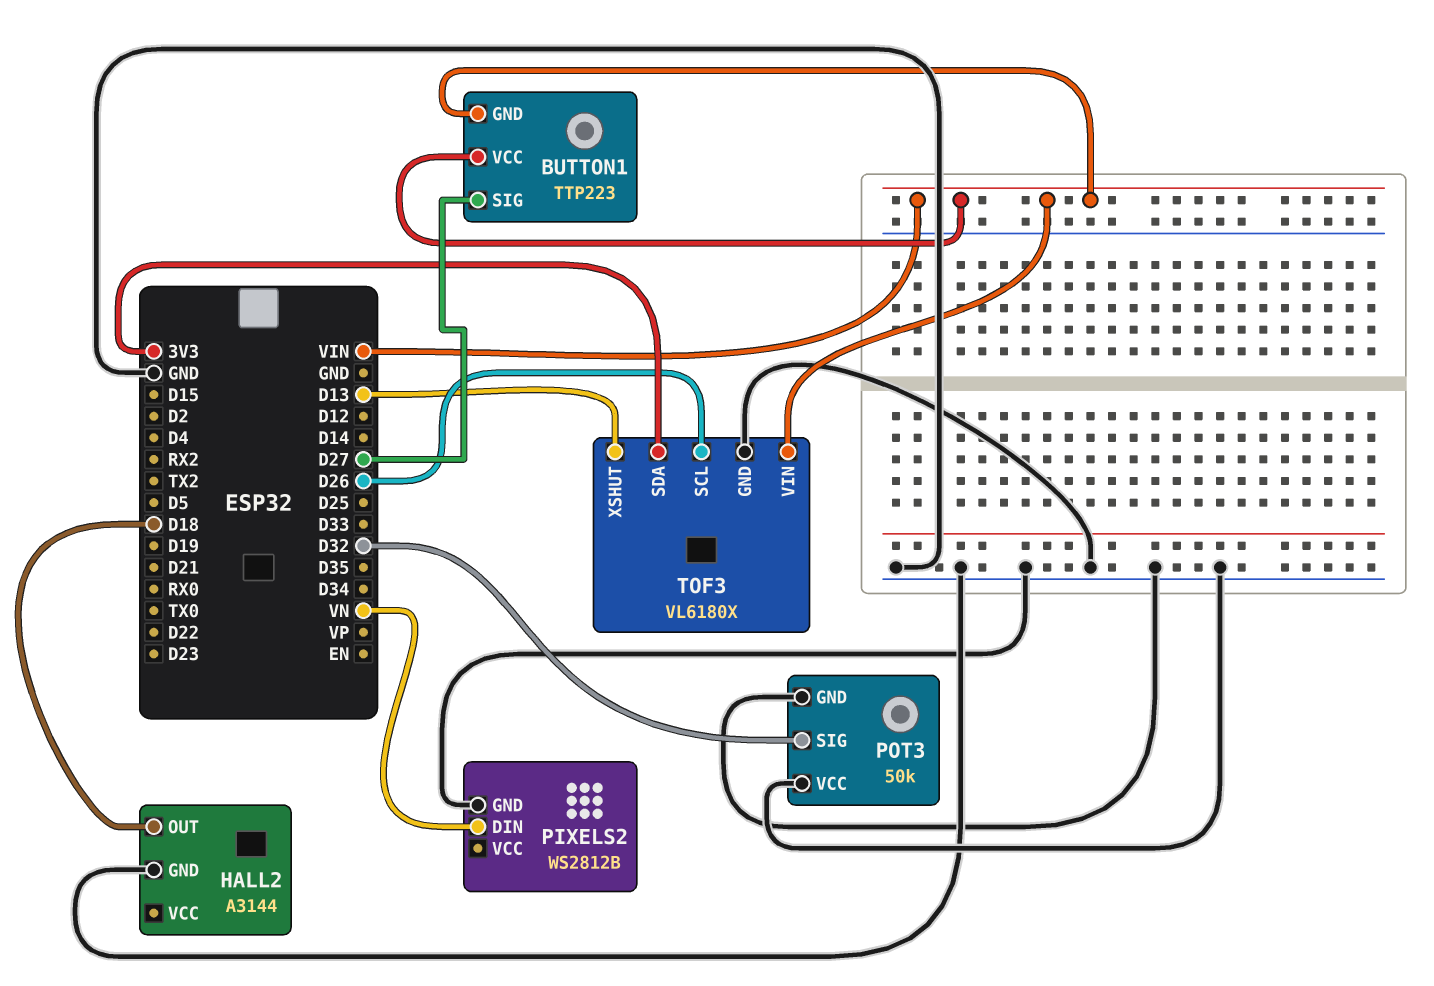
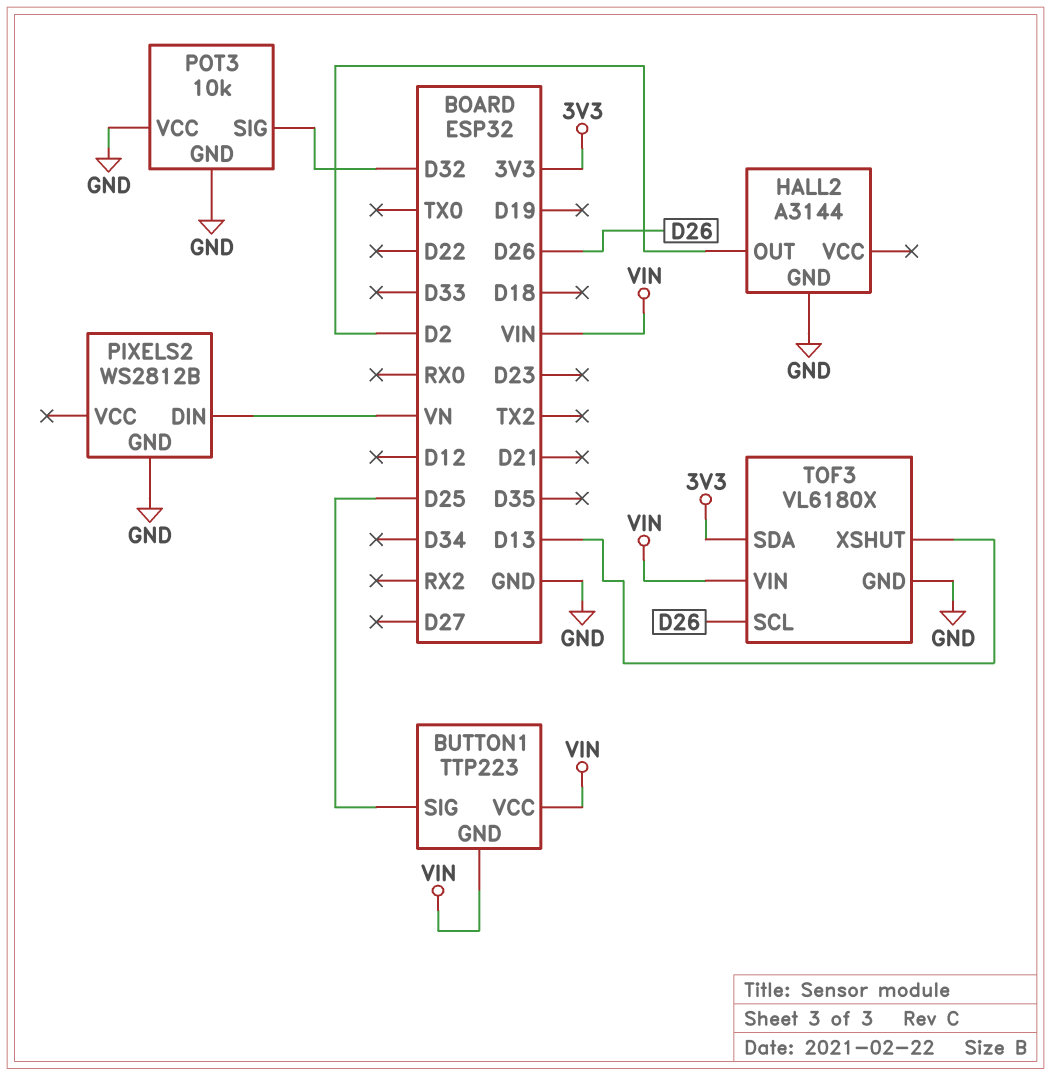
BUTTON1 pin SIG: D27 -> D25
HALL2 pin OUT: D18 -> D2
POT3: 50k -> 10k

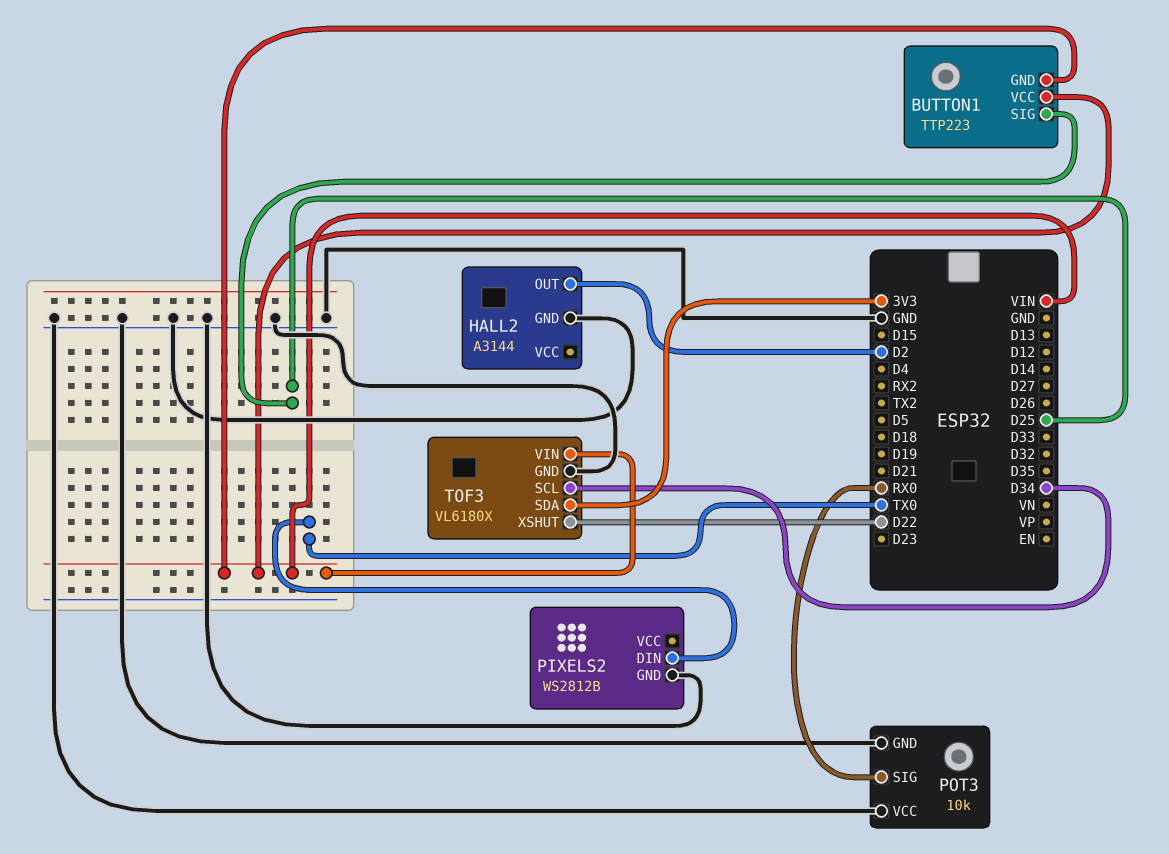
PIXELS2 pin DIN: VN -> TX0
POT3 pin SIG: D32 -> RX0
TOF3 pin SCL: D26 -> D34
TOF3 pin XSHUT: D13 -> D22

